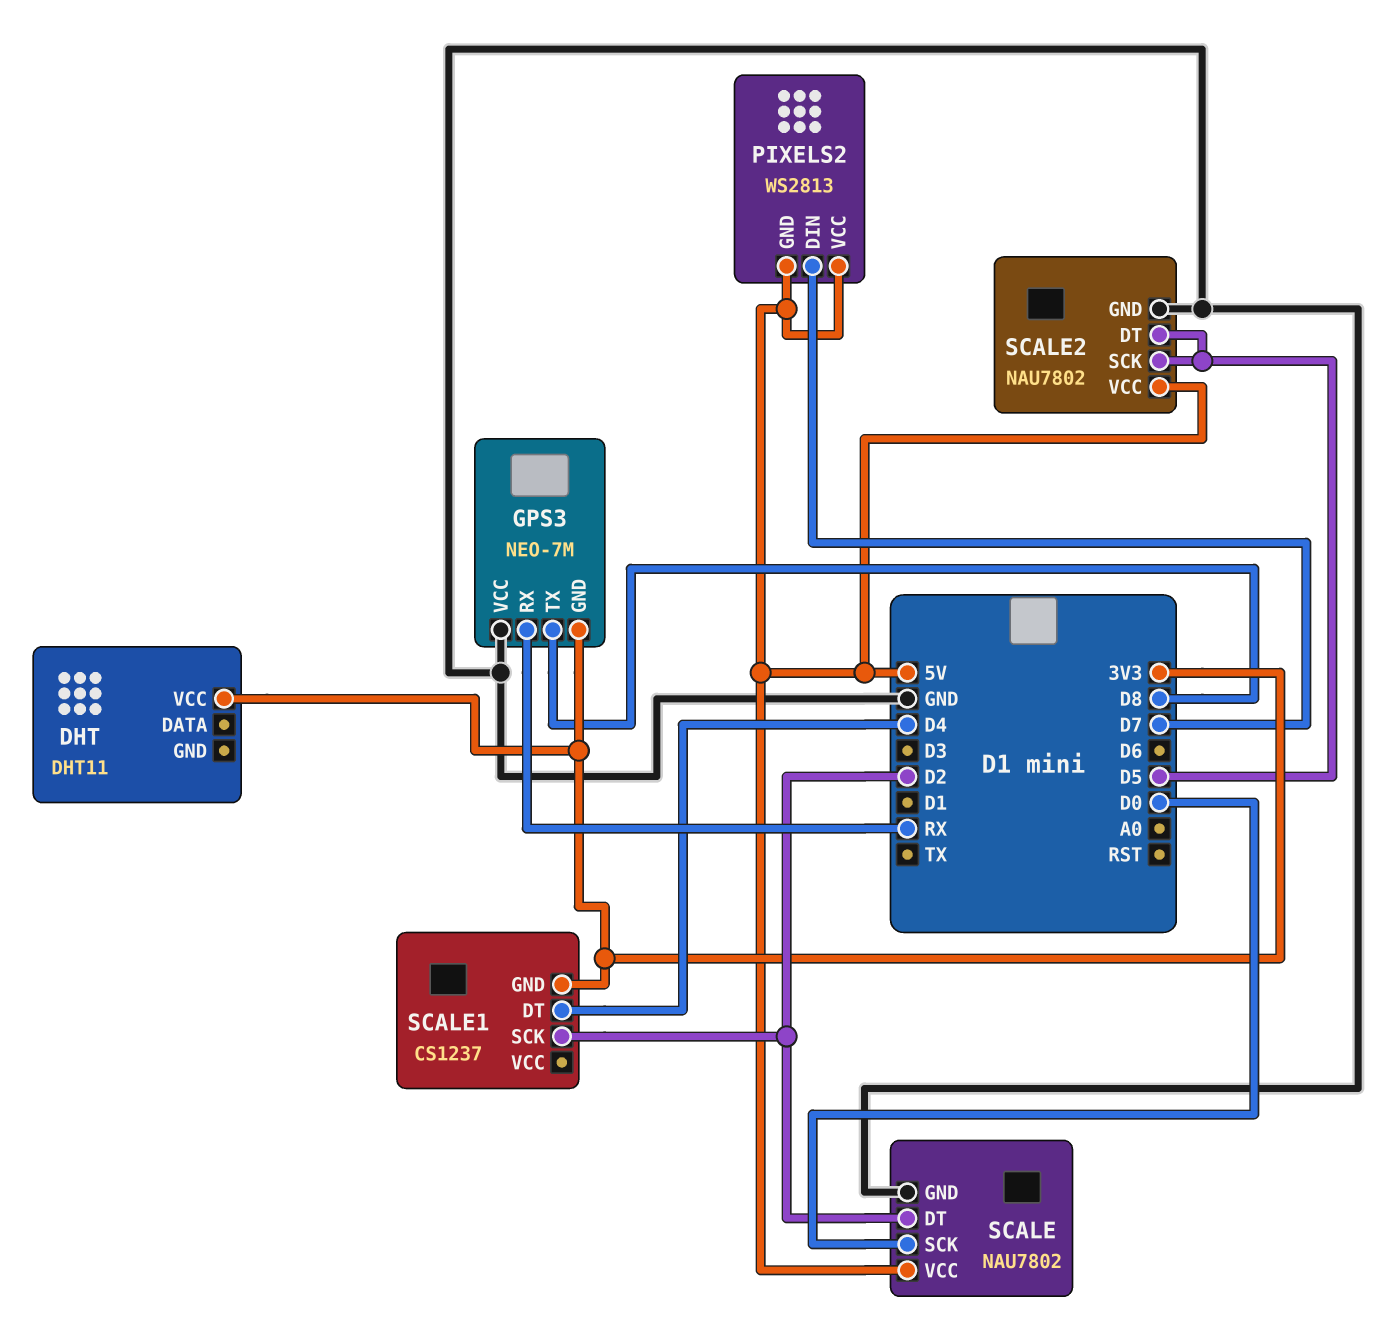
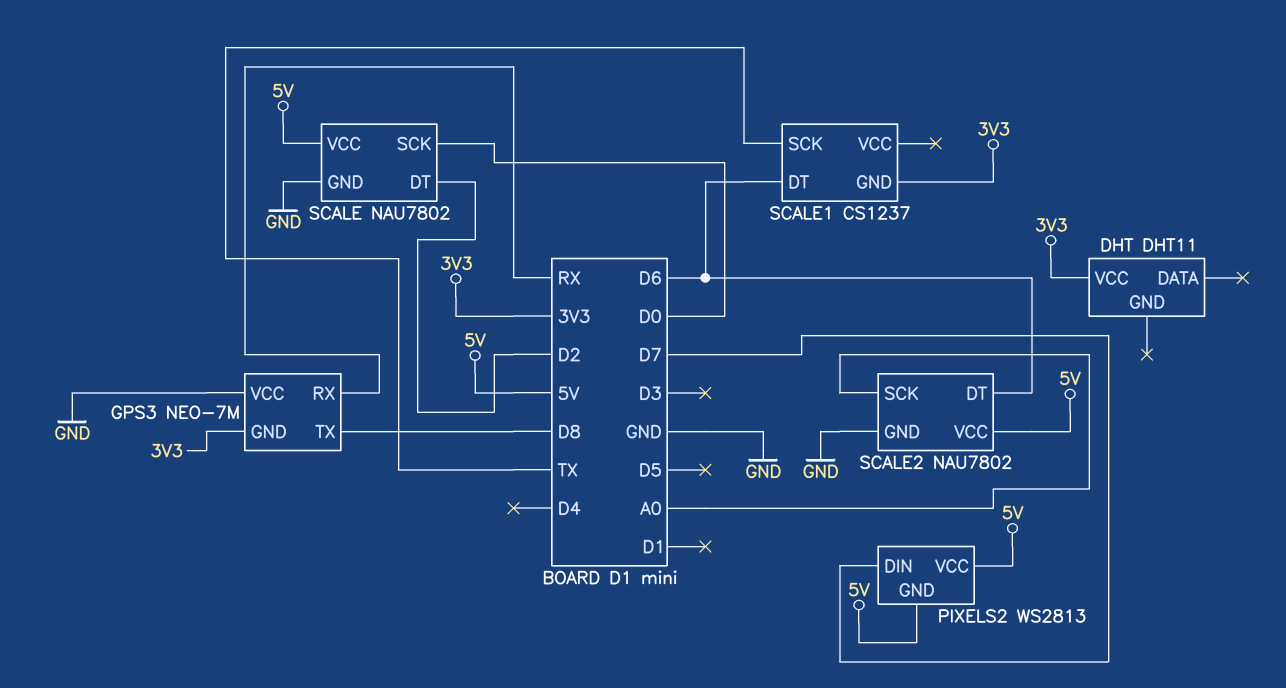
SCALE1 pin DT: D4 -> D6
SCALE1 pin SCK: D2 -> TX
SCALE2 pin DT: D5 -> D6
SCALE2 pin SCK: D5 -> A0

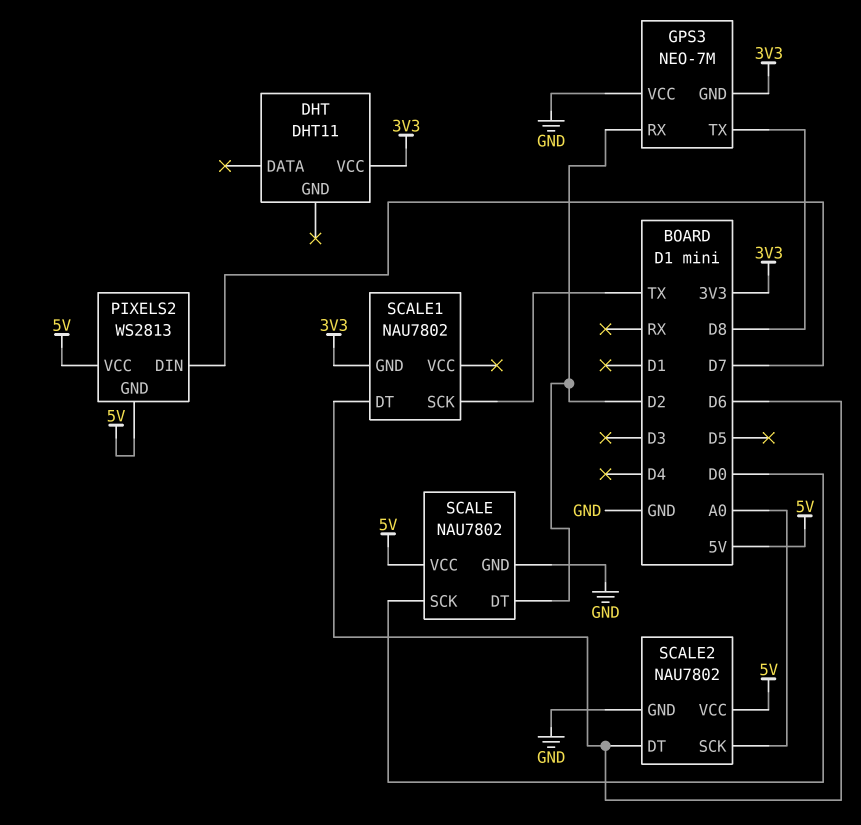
GPS3 pin RX: RX -> D2
SCALE1: CS1237 -> NAU7802

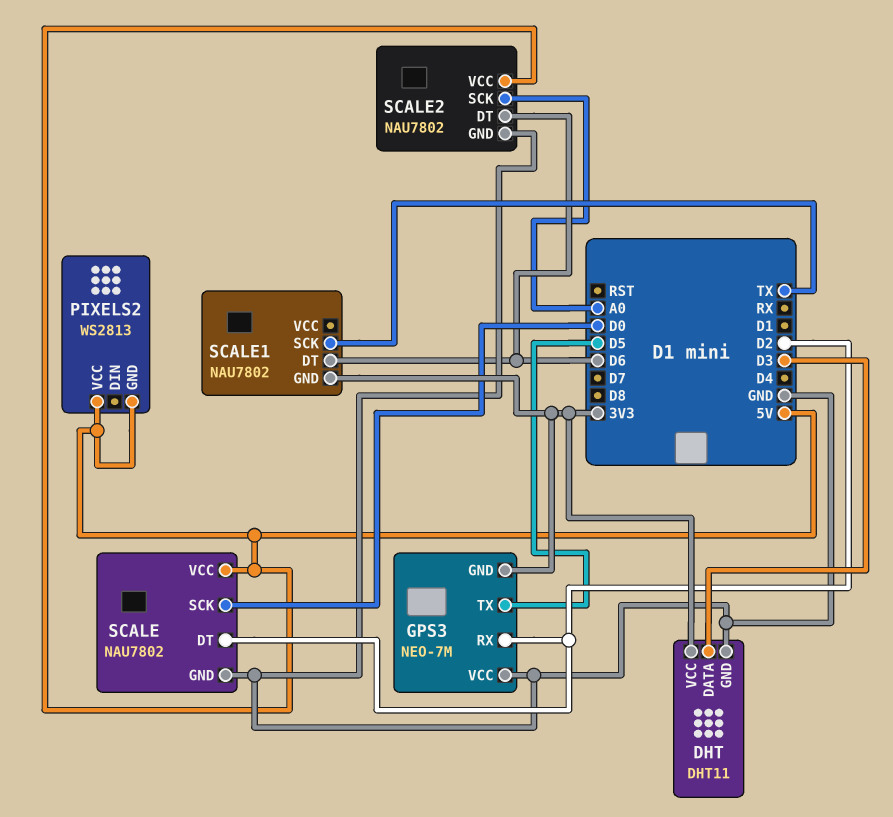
DHT pin DATA: none -> D3
DHT pin GND: none -> GND
GPS3 pin TX: D8 -> D5
PIXELS2 pin DIN: D7 -> none

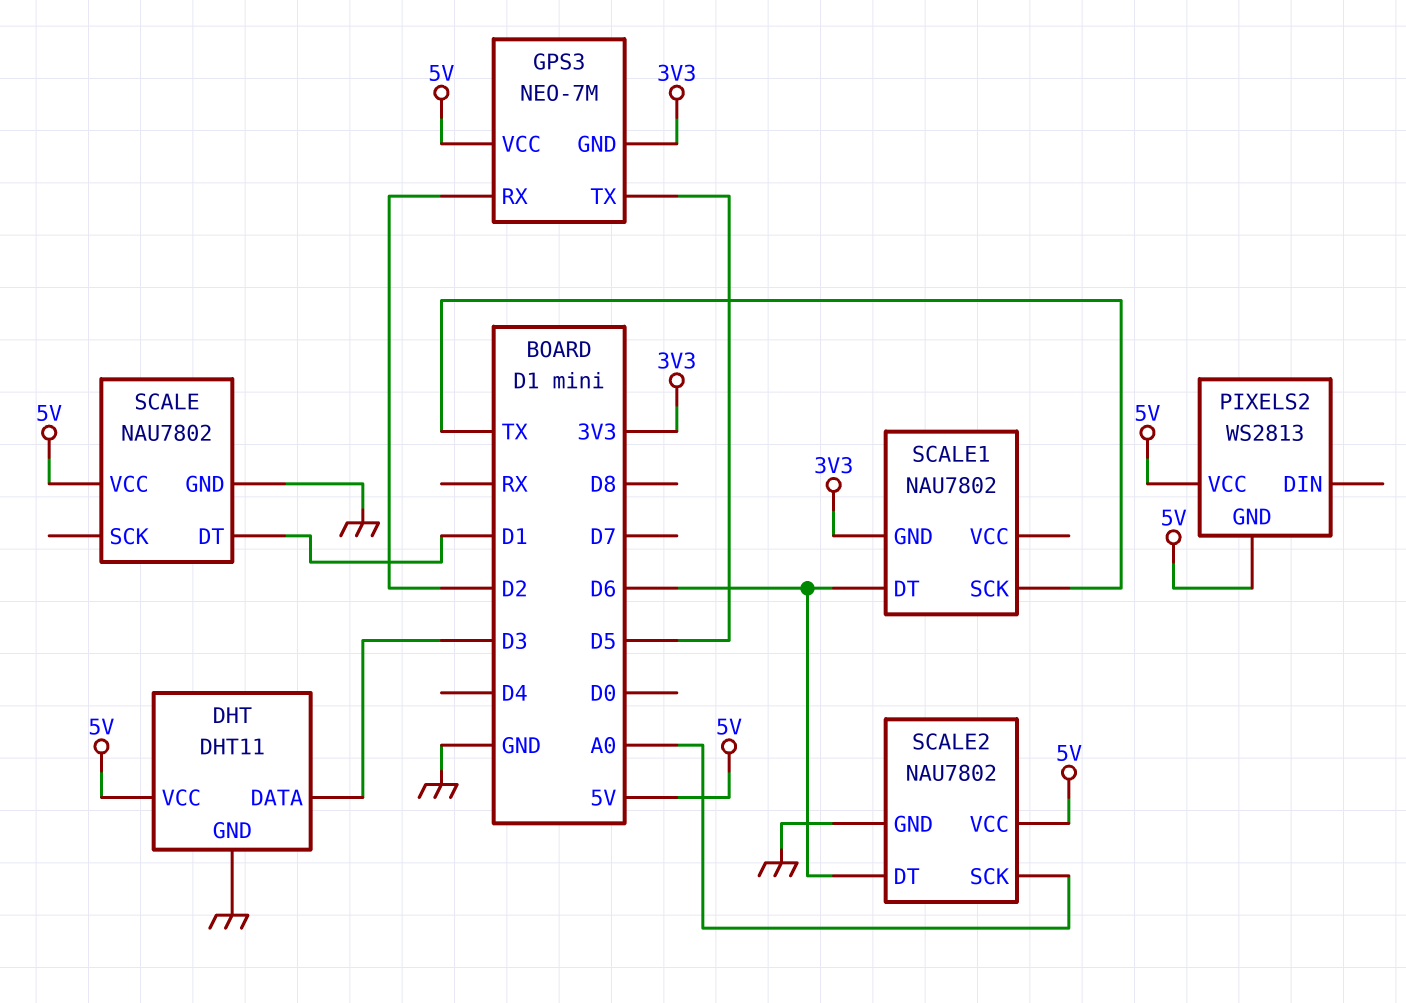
DHT pin VCC: 3V3 -> 5V
GPS3 pin VCC: GND -> 5V
SCALE pin DT: D2 -> D1
SCALE pin SCK: D0 -> none

